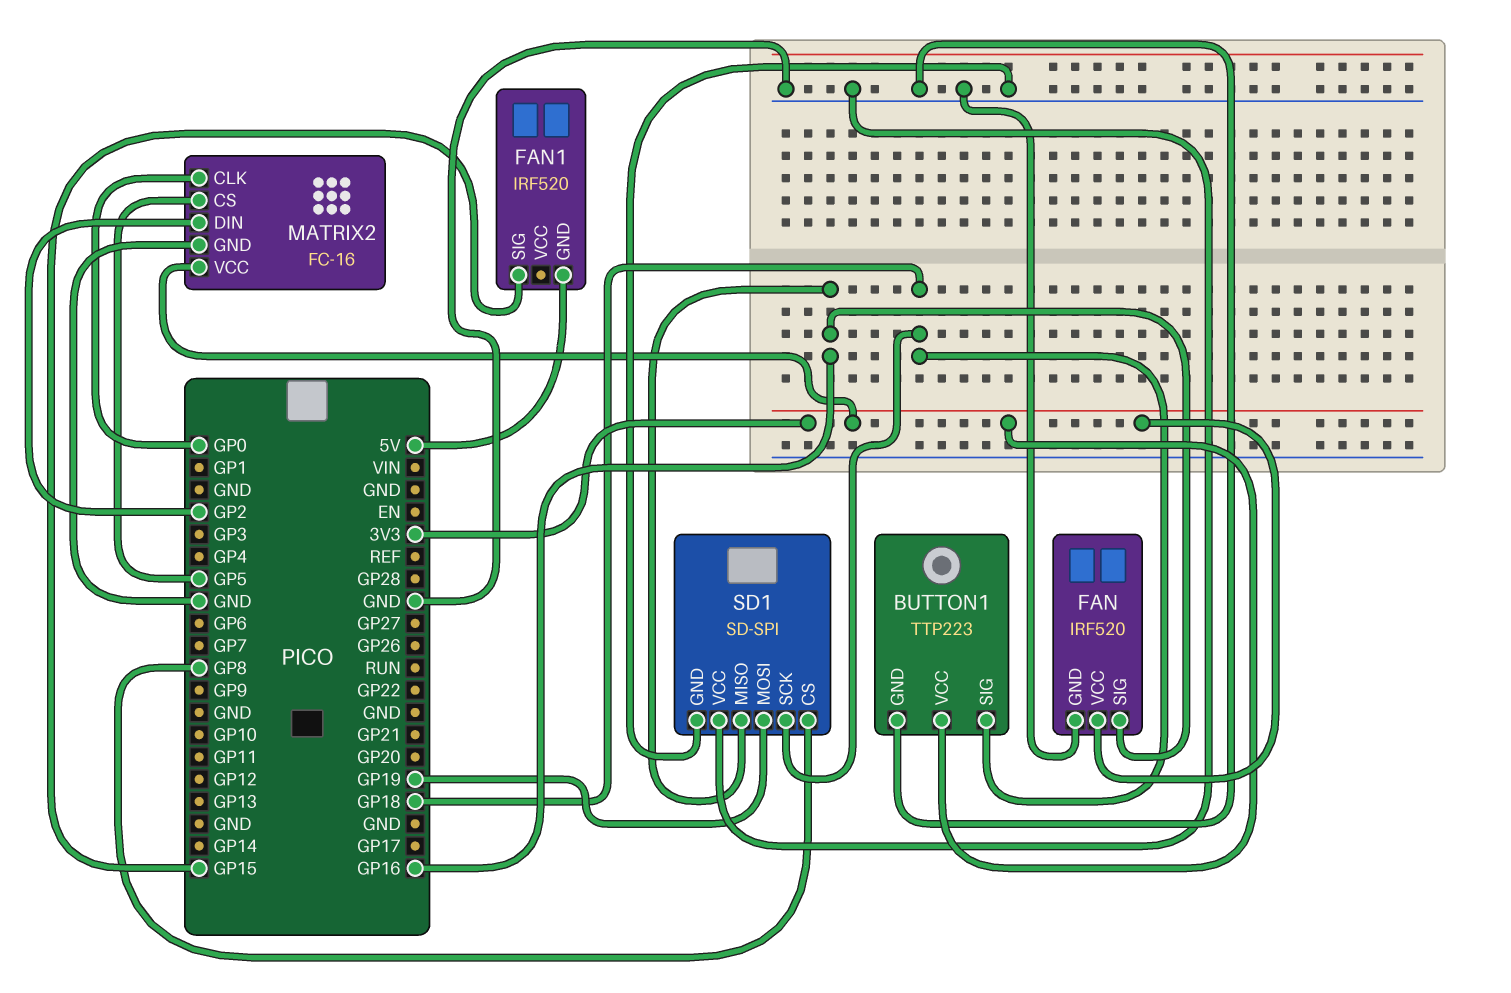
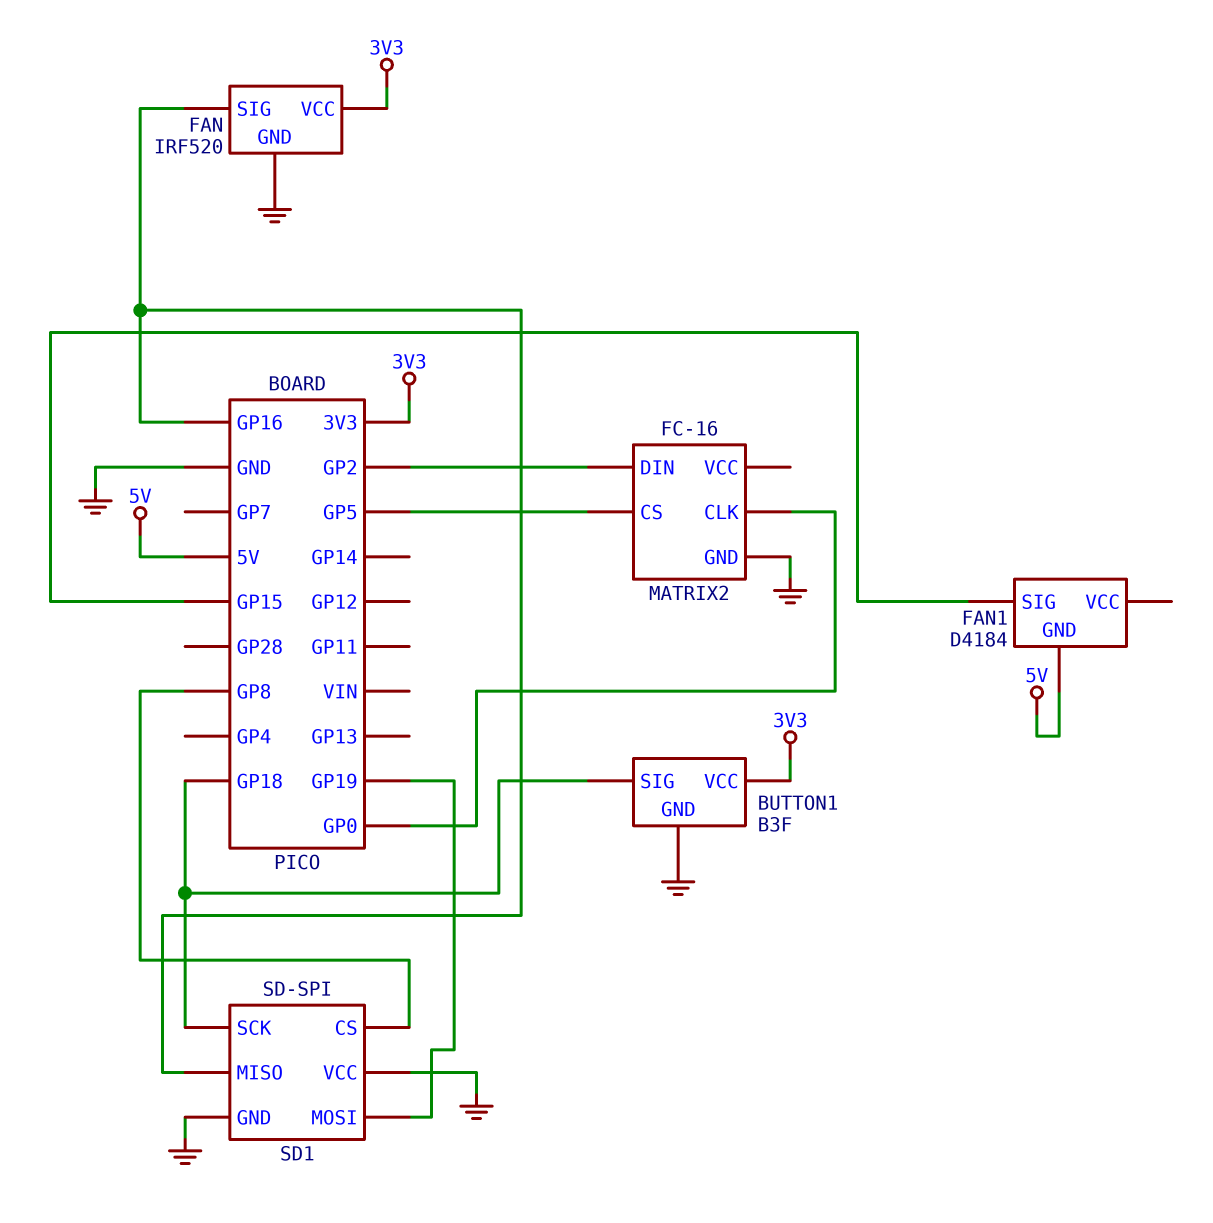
BUTTON1: TTP223 -> B3F
FAN1: IRF520 -> D4184
MATRIX2 pin VCC: 3V3 -> none

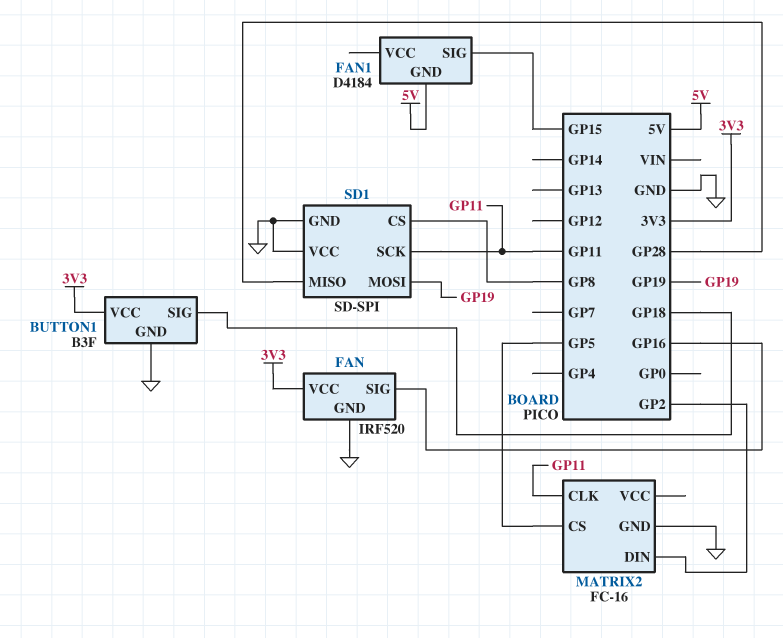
MATRIX2 pin CLK: GP0 -> GP11
SD1 pin MISO: GP16 -> GP28
SD1 pin SCK: GP18 -> GP11

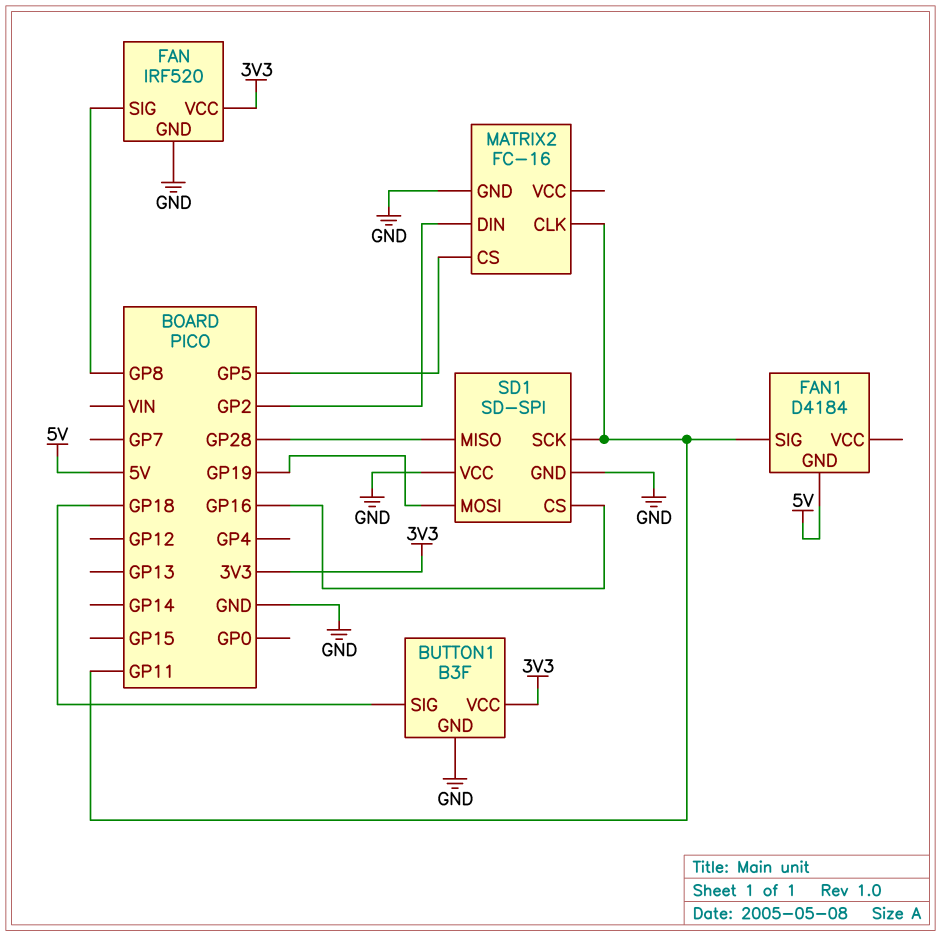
FAN pin SIG: GP16 -> GP8
FAN1 pin SIG: GP15 -> GP11
SD1 pin CS: GP8 -> GP16

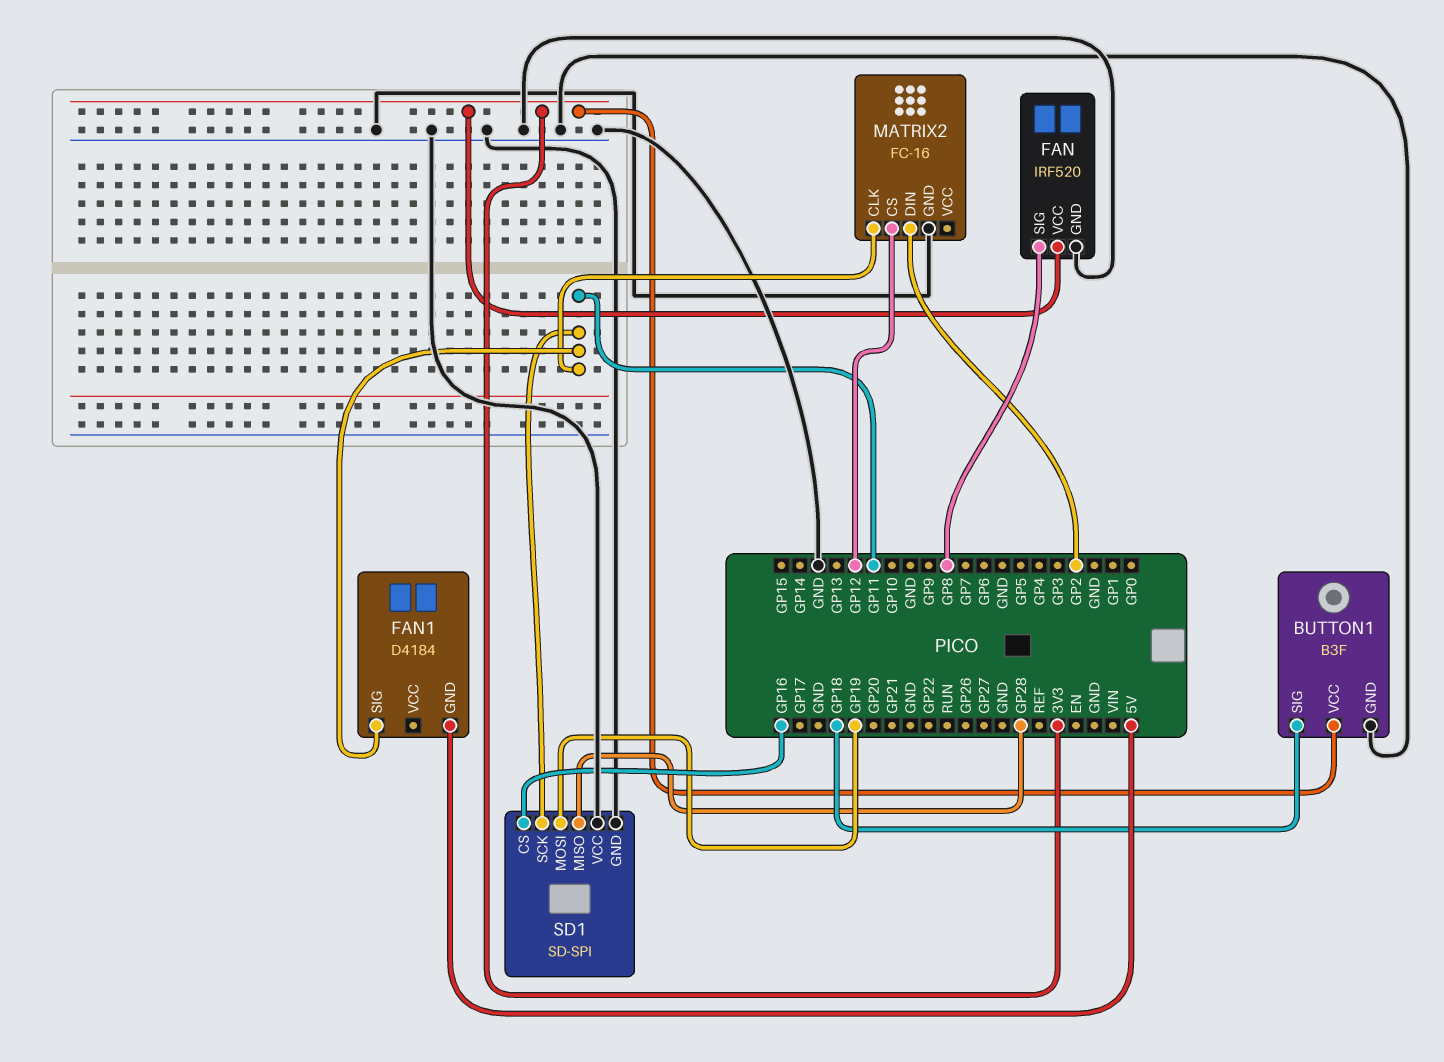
MATRIX2 pin CS: GP5 -> GP12

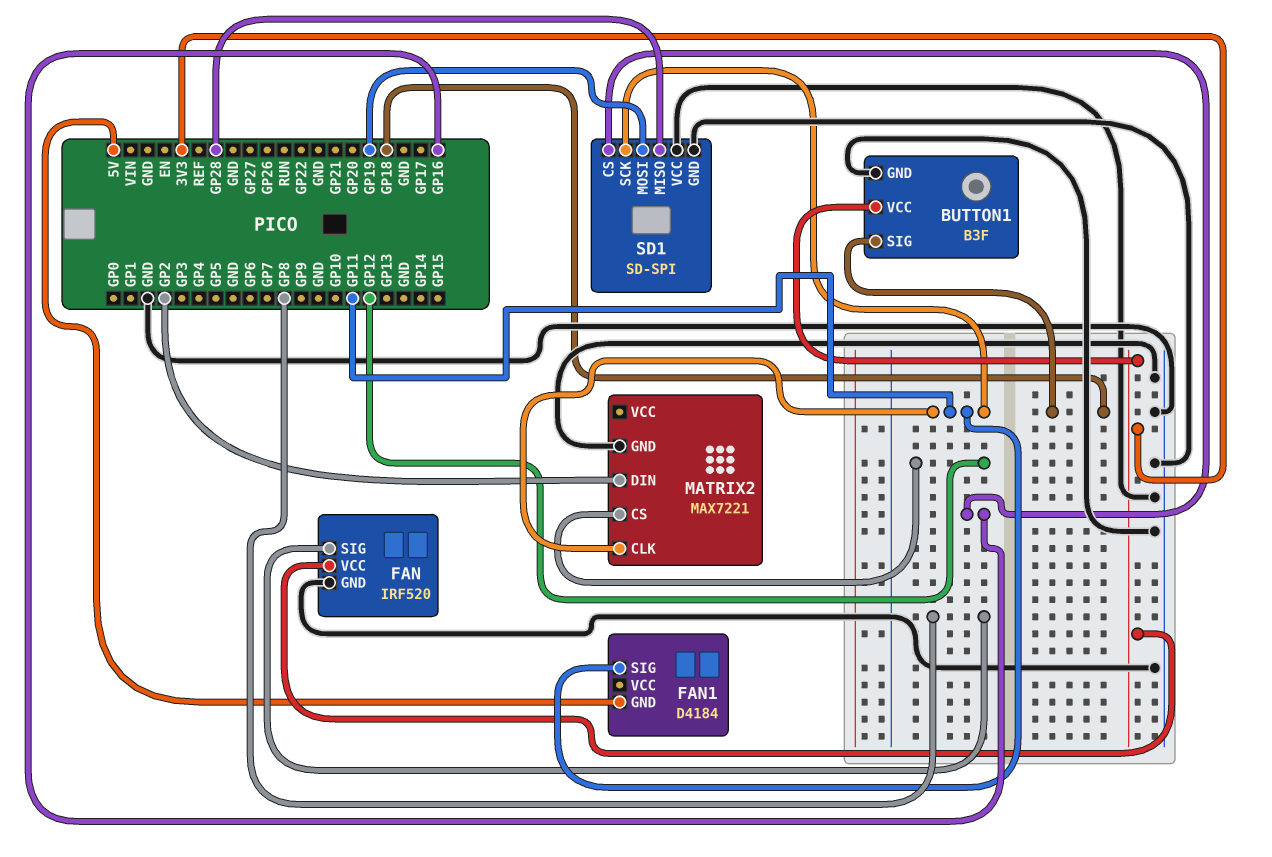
MATRIX2: FC-16 -> MAX7221

